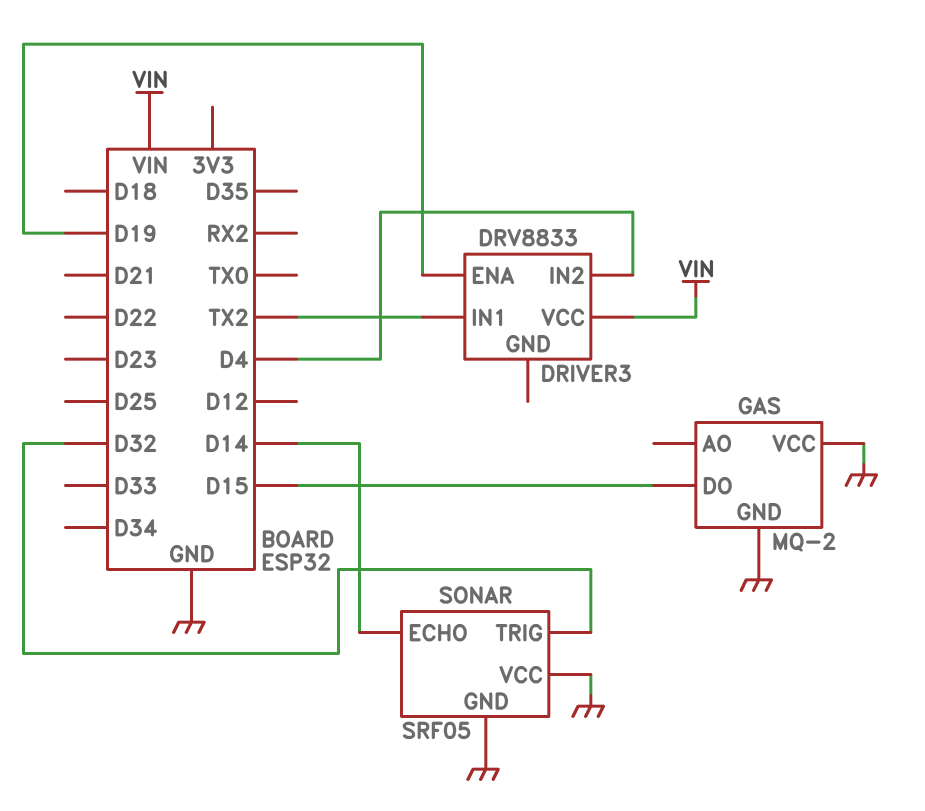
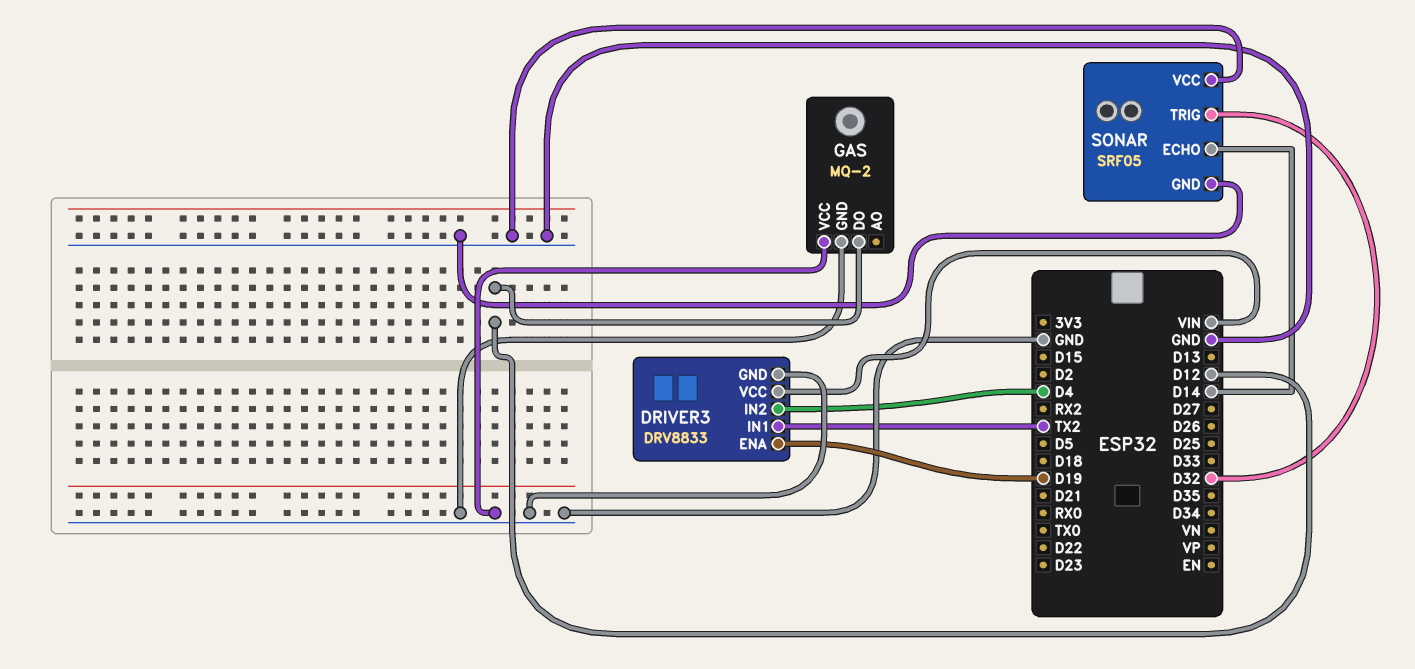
DRIVER3 pin GND: none -> GND
GAS pin DO: D15 -> D12

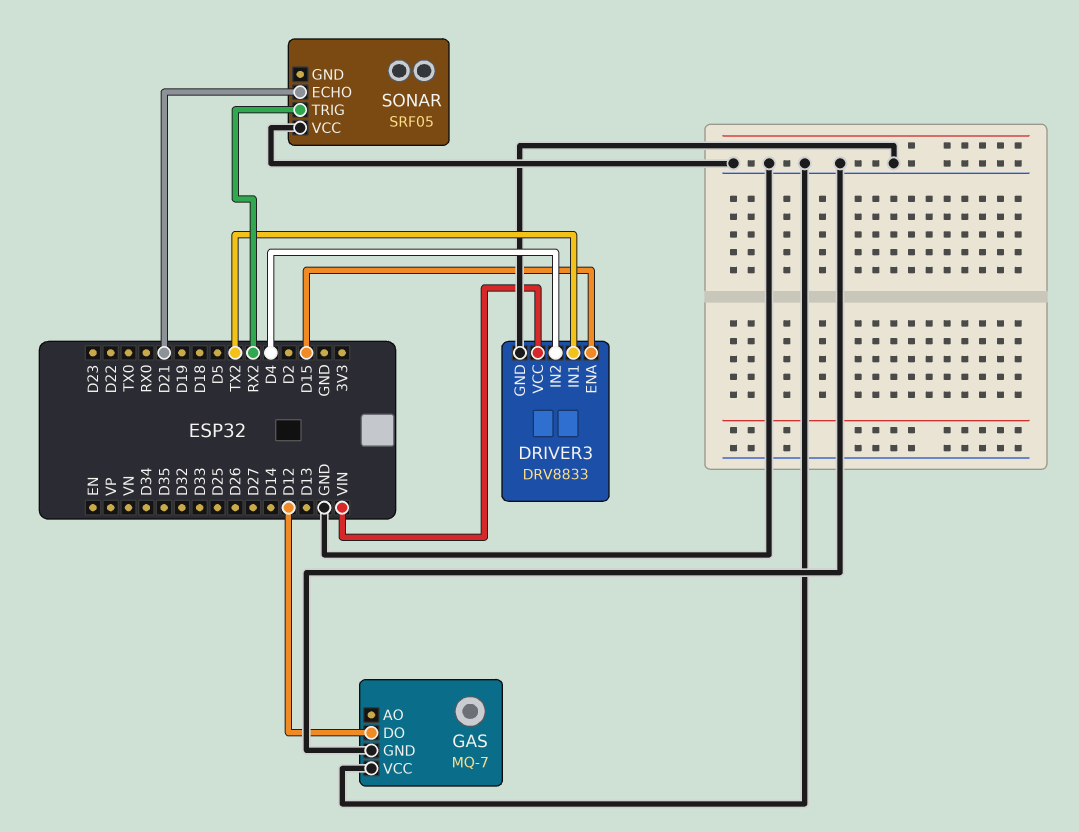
DRIVER3 pin ENA: D19 -> D15
GAS: MQ-2 -> MQ-7
SONAR pin ECHO: D14 -> D21
SONAR pin GND: GND -> none
SONAR pin TRIG: D32 -> RX2

